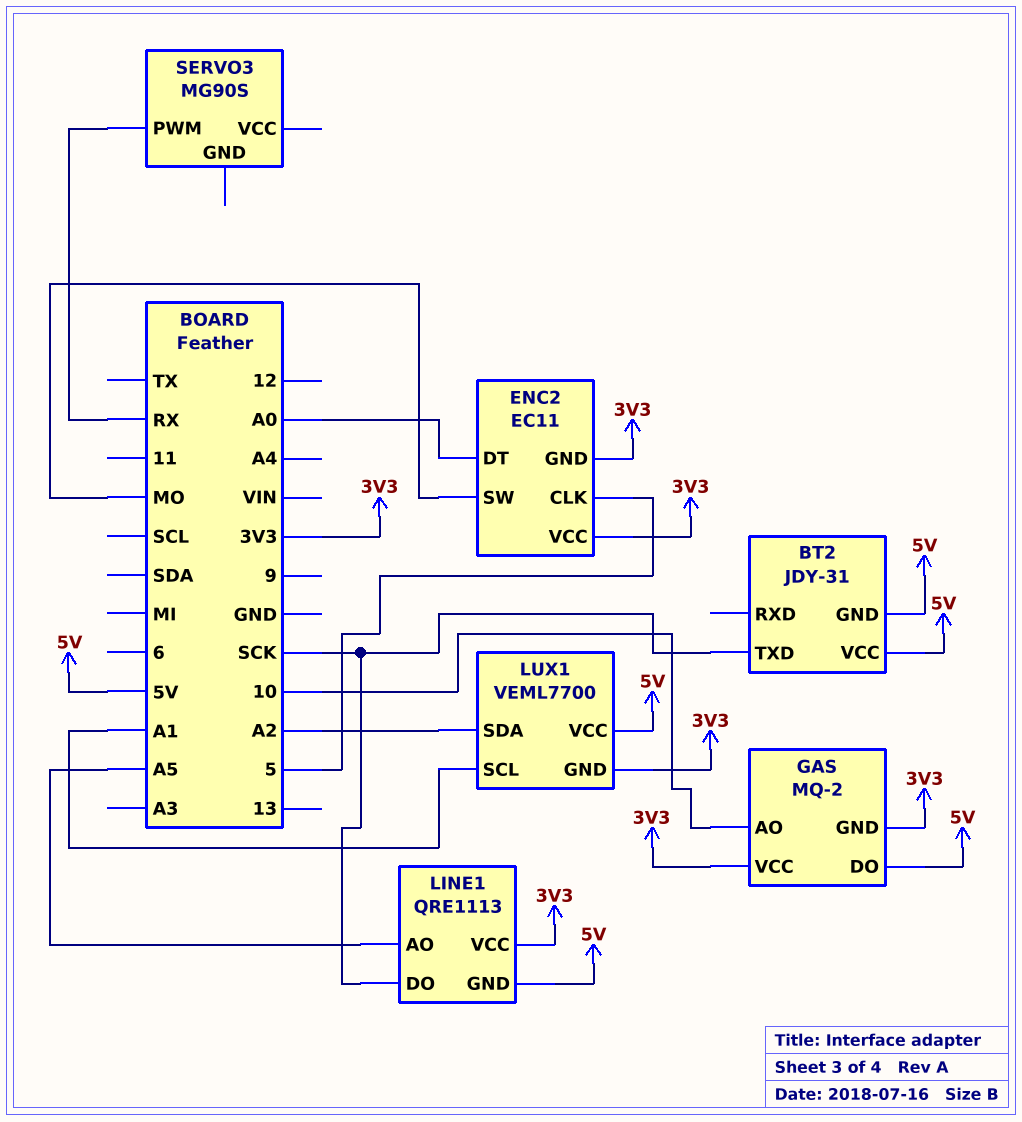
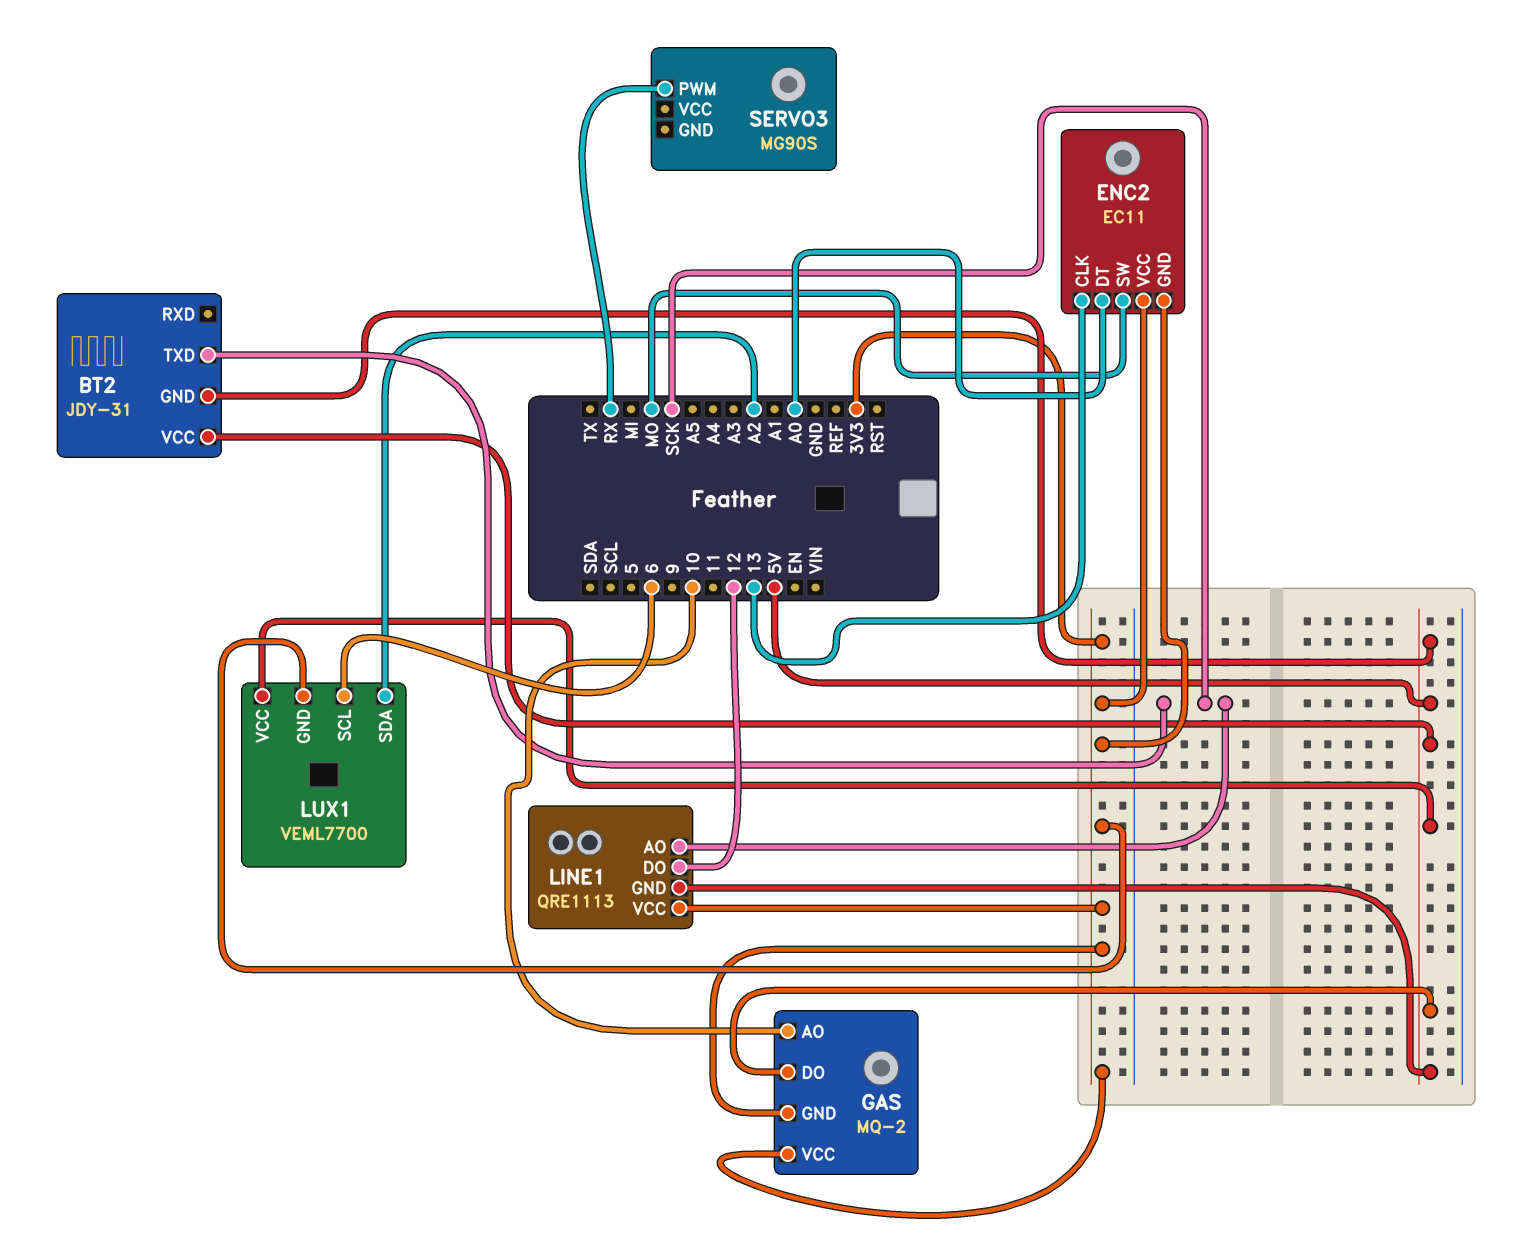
ENC2 pin CLK: 5 -> 13
LINE1 pin AO: A5 -> SCK
LINE1 pin DO: SCK -> 12
LUX1 pin SCL: A1 -> 6

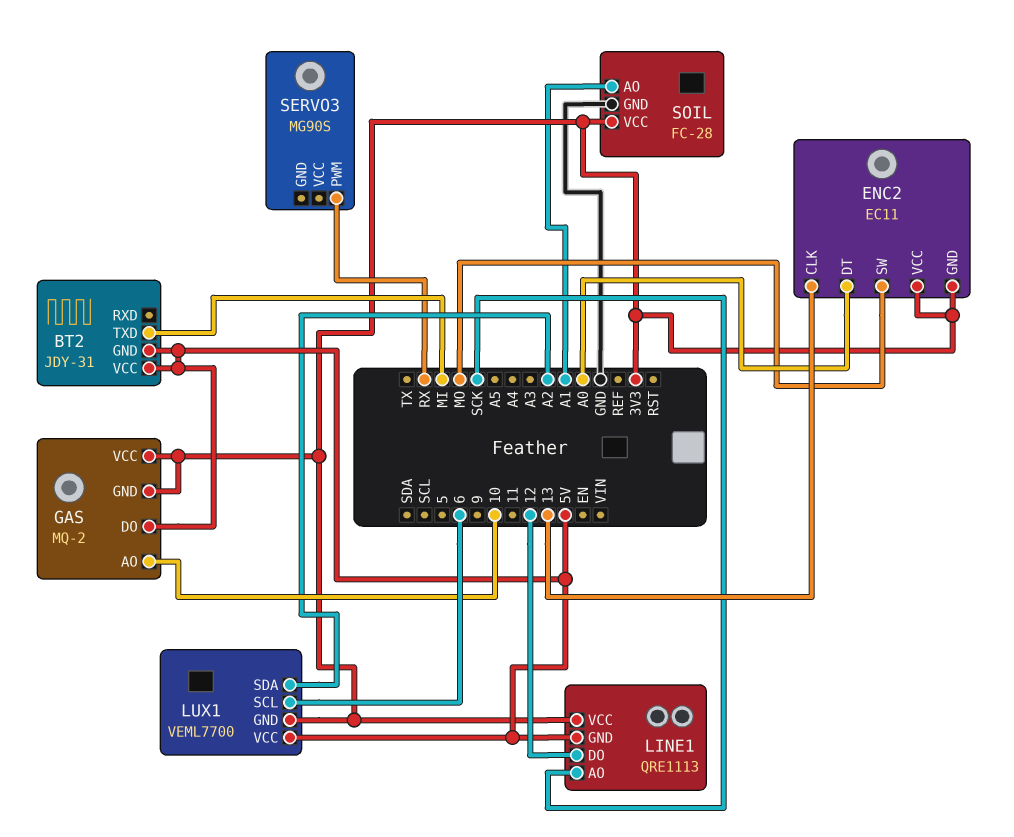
BT2 pin TXD: SCK -> MI
SOIL: none -> FC-28
SOIL pin AO: none -> A1
SOIL pin GND: none -> GND
SOIL pin VCC: none -> 3V3

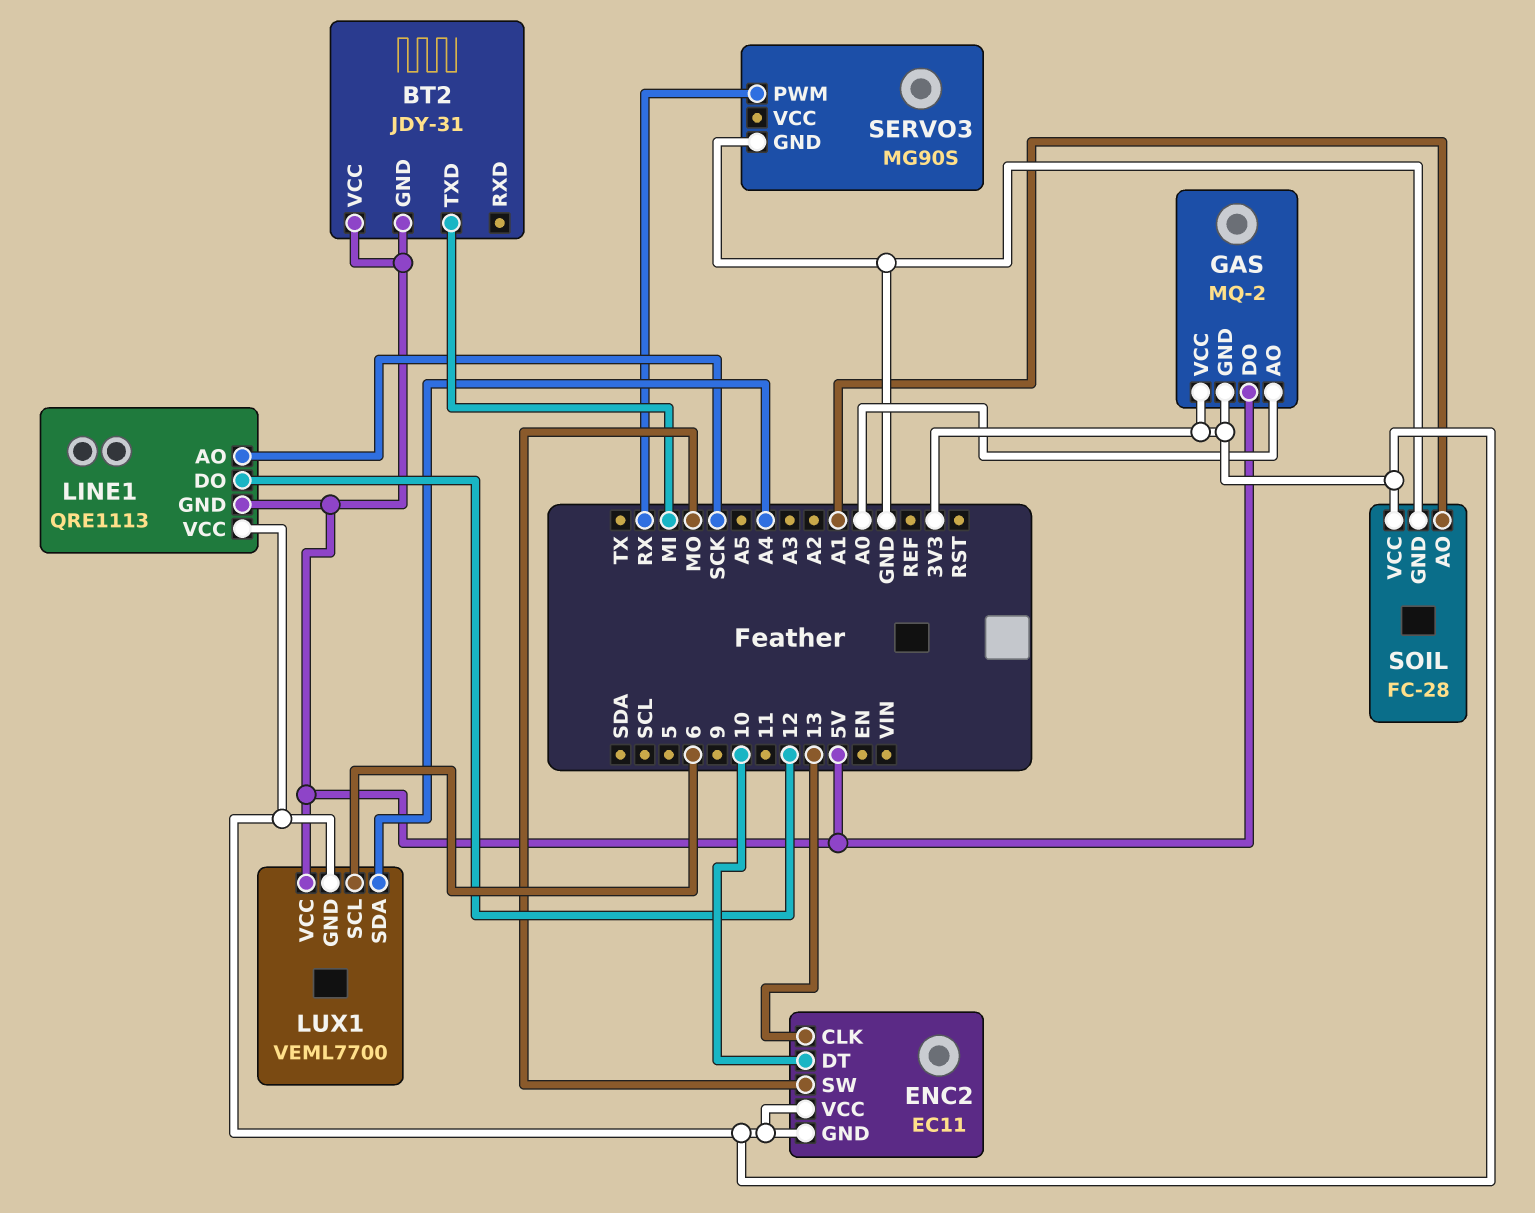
ENC2 pin DT: A0 -> 10
GAS pin AO: 10 -> A0
LUX1 pin SDA: A2 -> A4
SERVO3 pin GND: none -> GND

